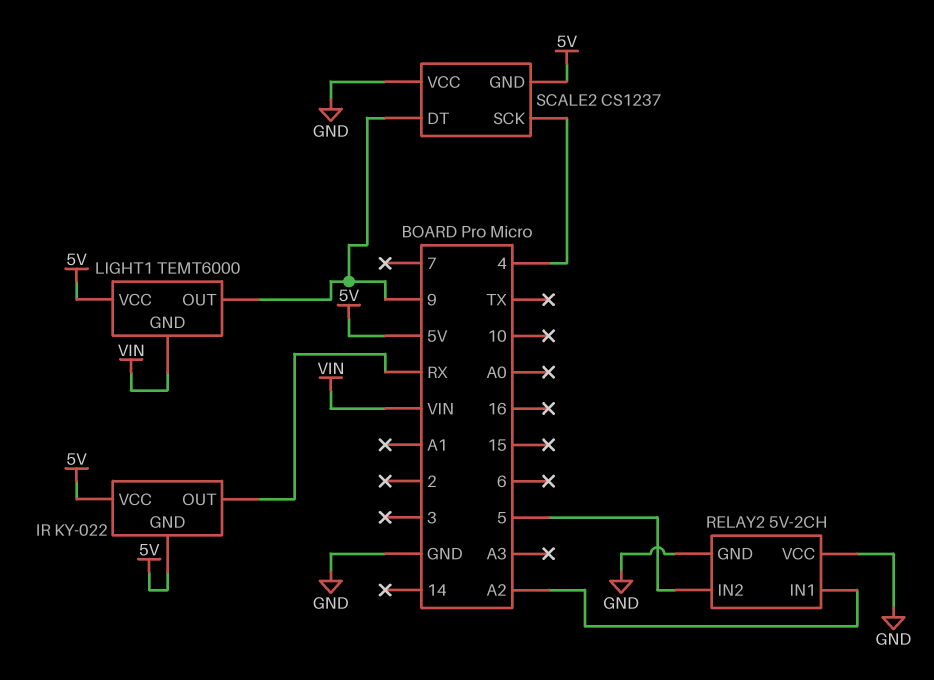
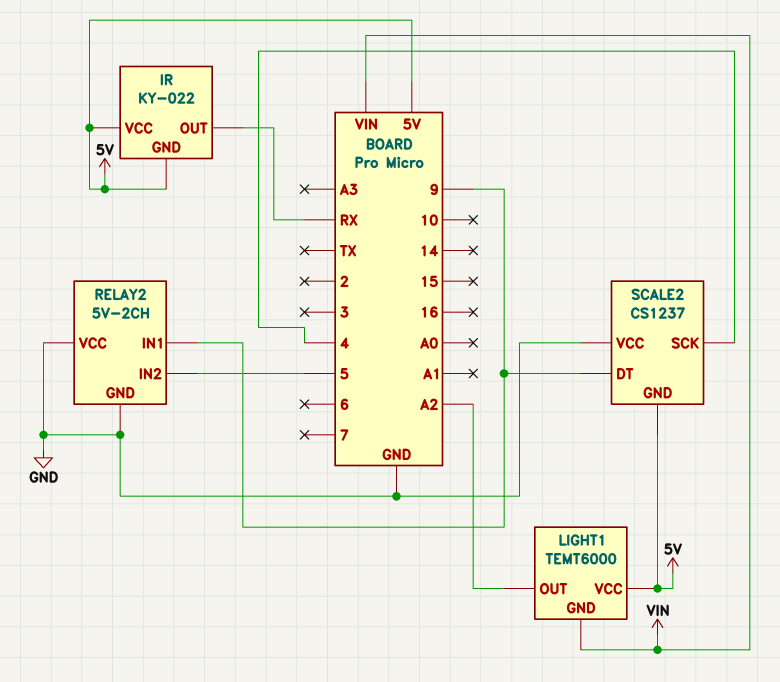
LIGHT1 pin OUT: 9 -> A2
RELAY2 pin IN1: A2 -> 9

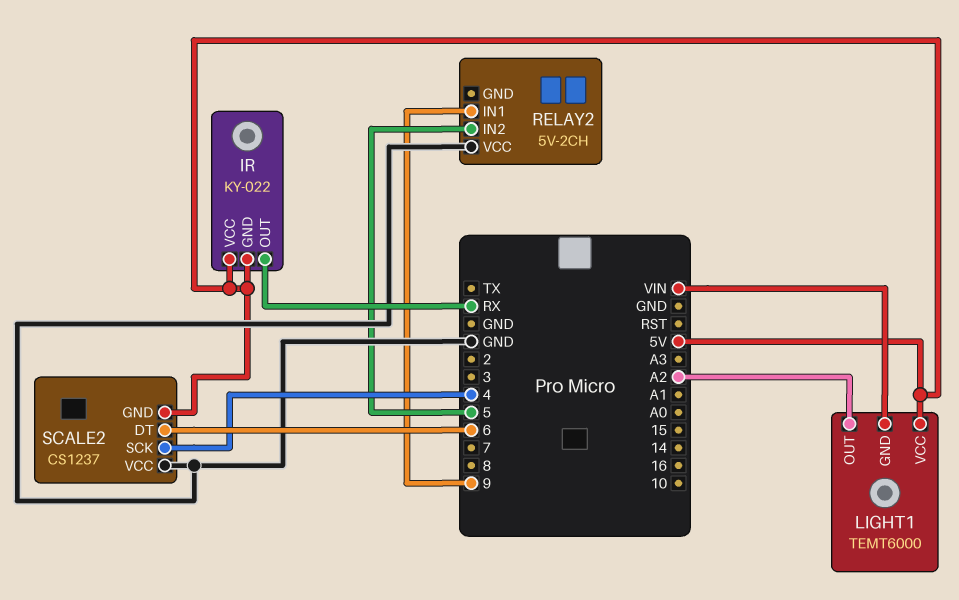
RELAY2 pin GND: GND -> none
SCALE2 pin DT: 9 -> 6

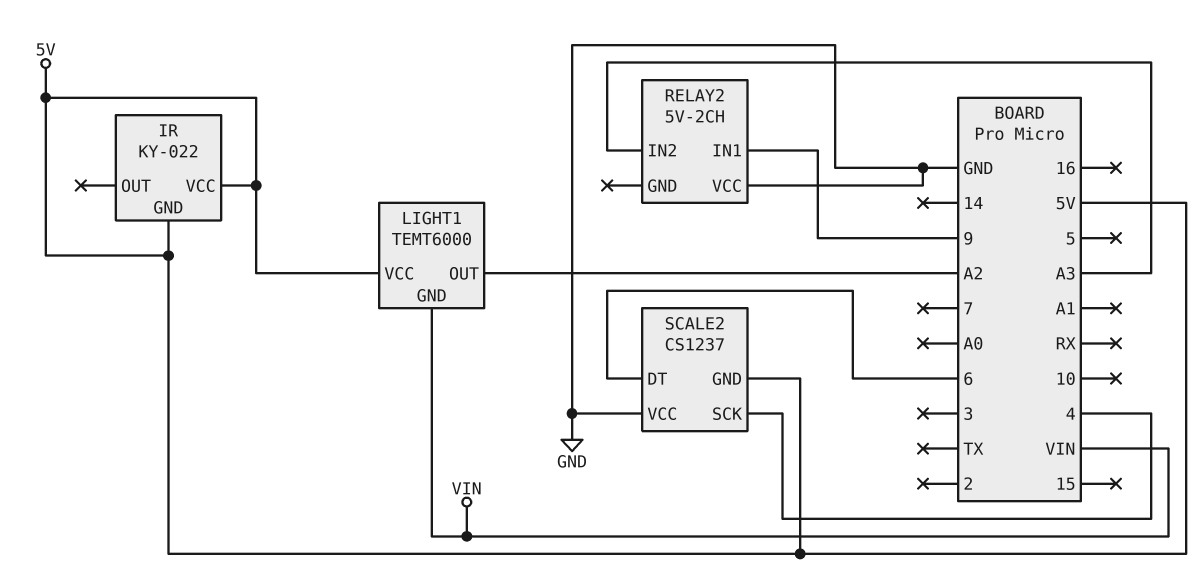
IR pin OUT: RX -> none
RELAY2 pin IN2: 5 -> A3

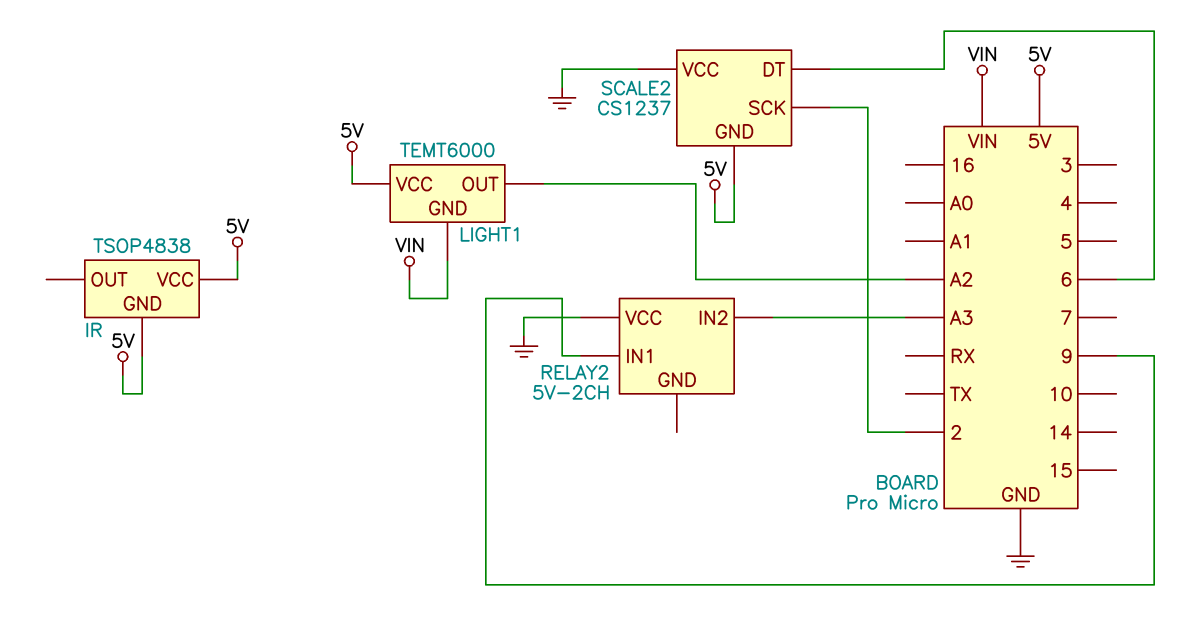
IR: KY-022 -> TSOP4838
SCALE2 pin SCK: 4 -> 2

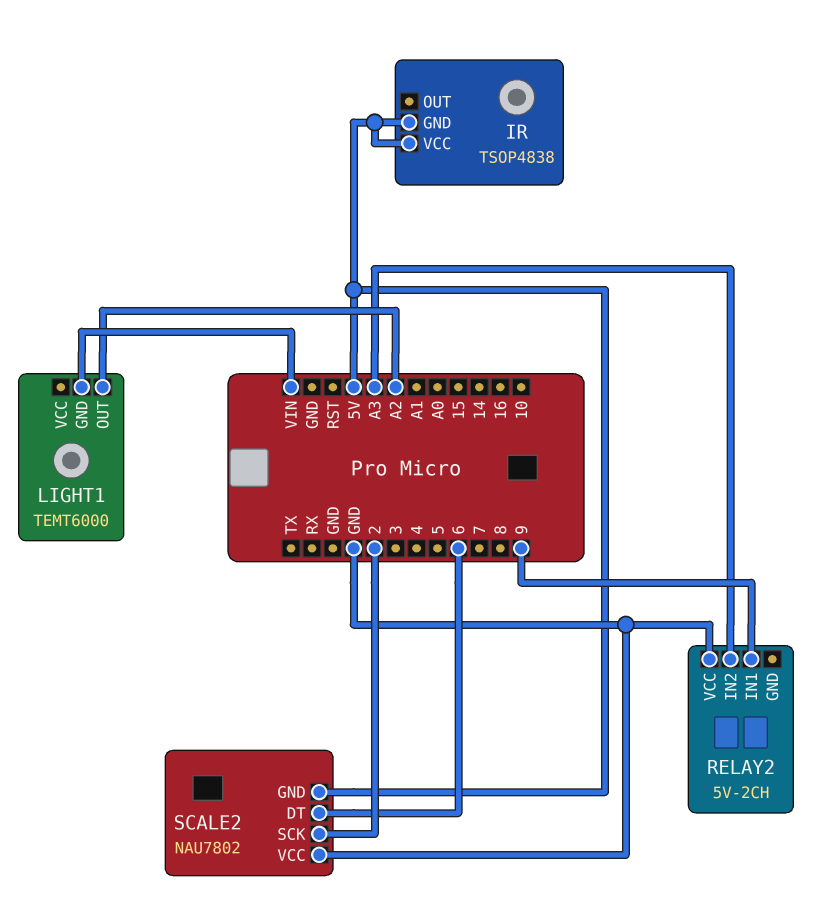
LIGHT1 pin VCC: 5V -> none
SCALE2: CS1237 -> NAU7802

